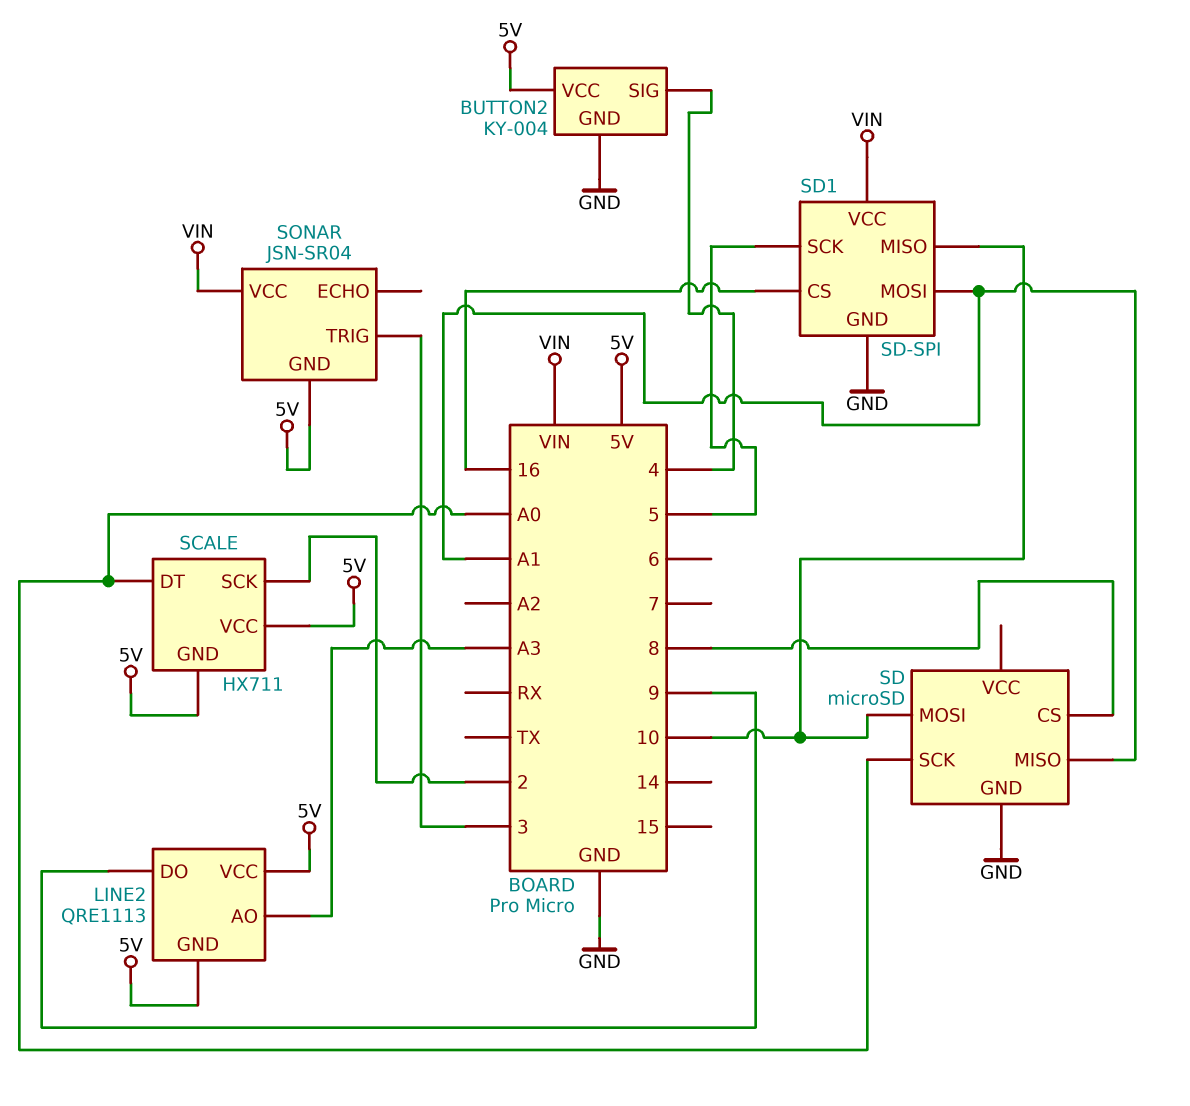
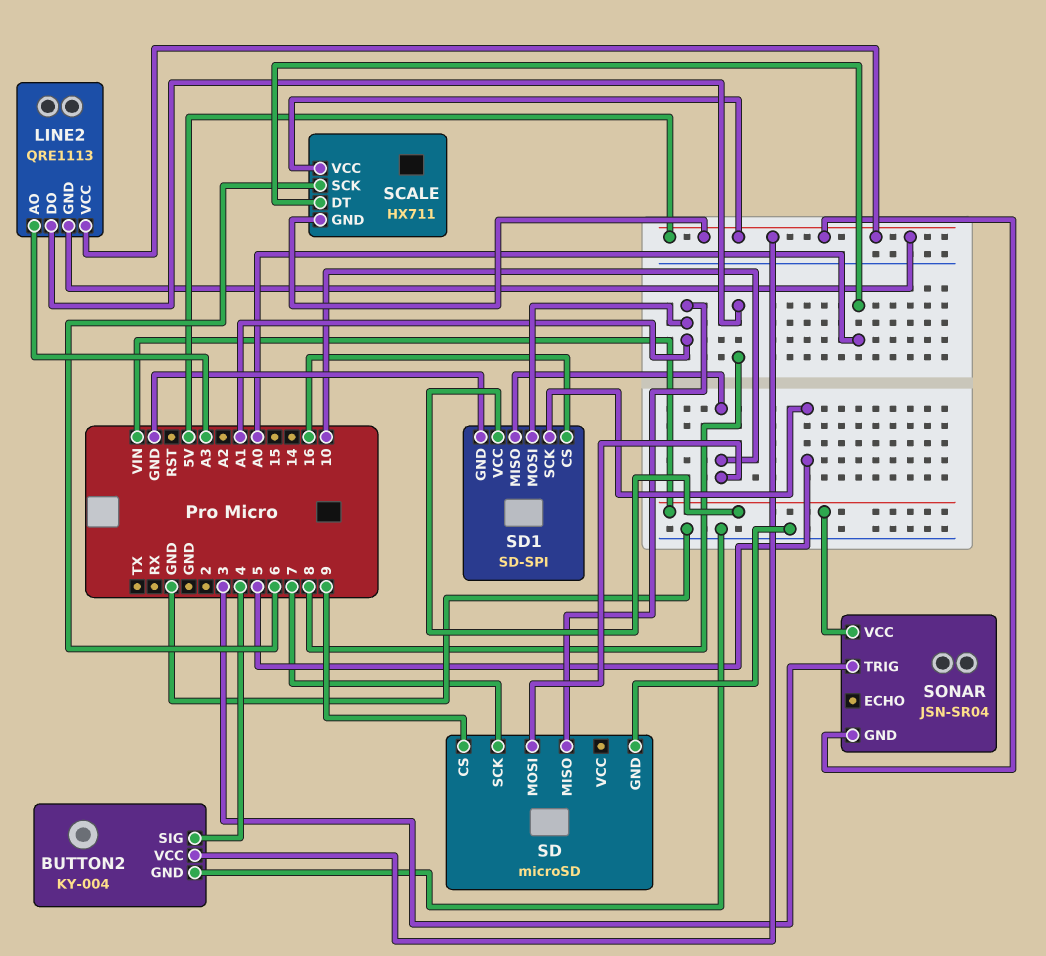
LINE2 pin DO: 9 -> 8
SCALE pin SCK: 2 -> 6
SD pin CS: 8 -> 9
SD pin SCK: A0 -> 7

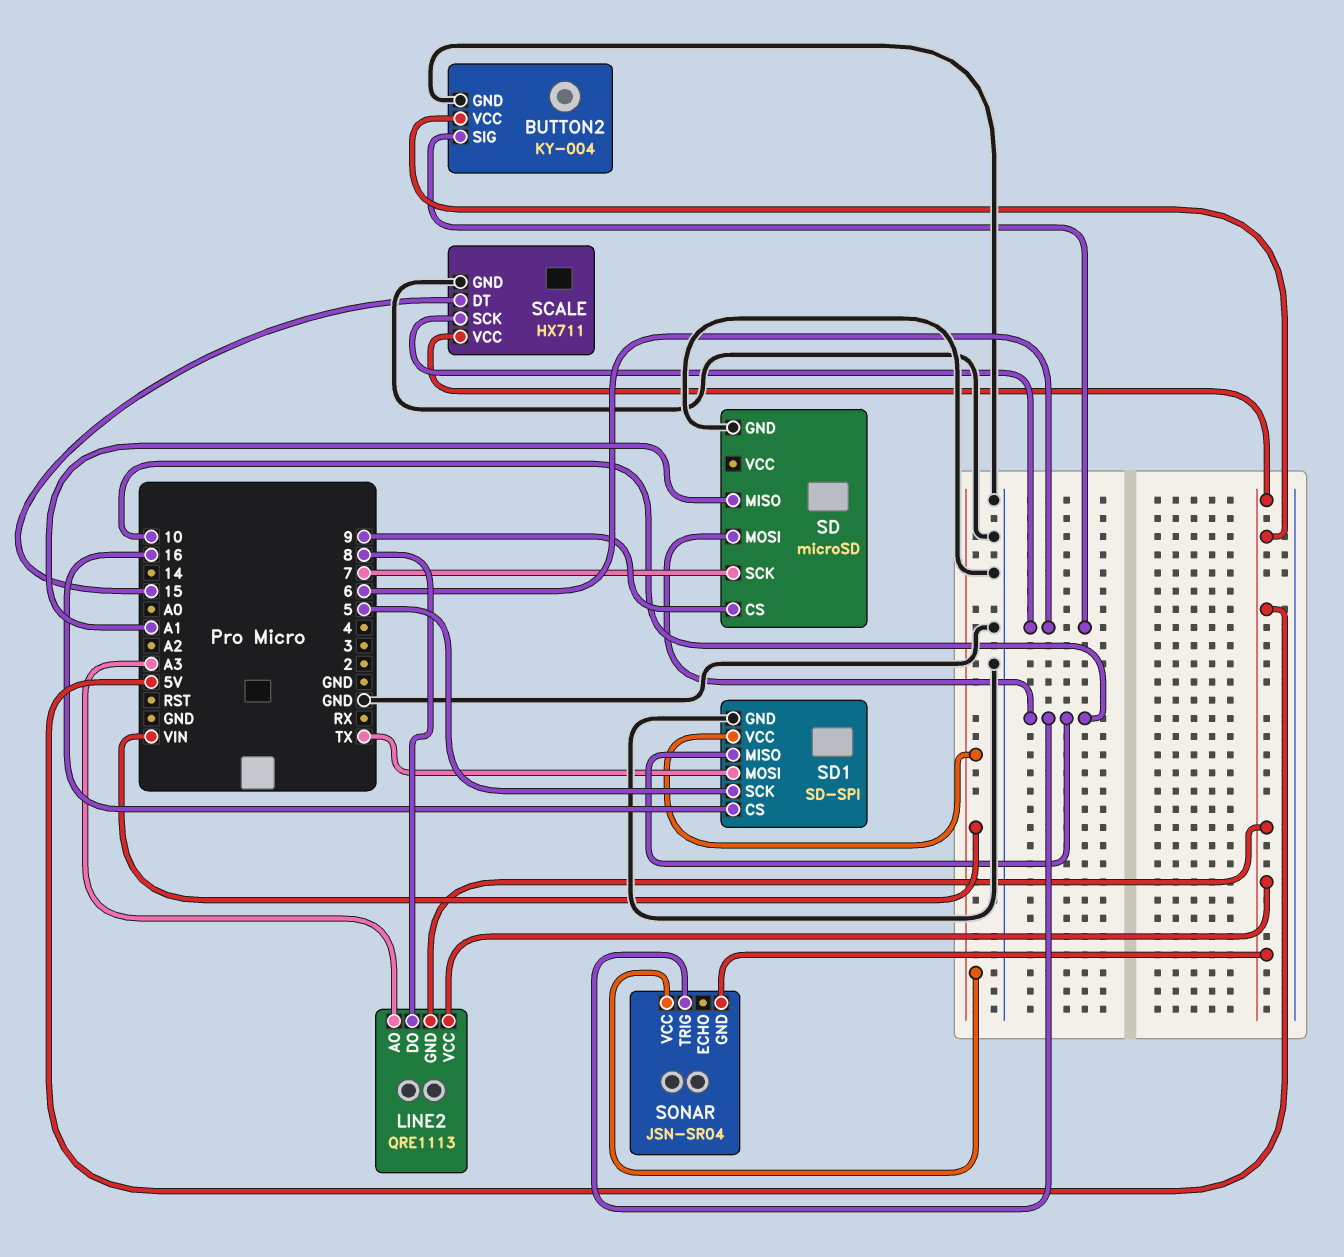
BUTTON2 pin SIG: 4 -> 6
SCALE pin DT: A0 -> 15
SCALE pin GND: 5V -> GND
SD1 pin MOSI: A1 -> TX
SONAR pin TRIG: 3 -> 10

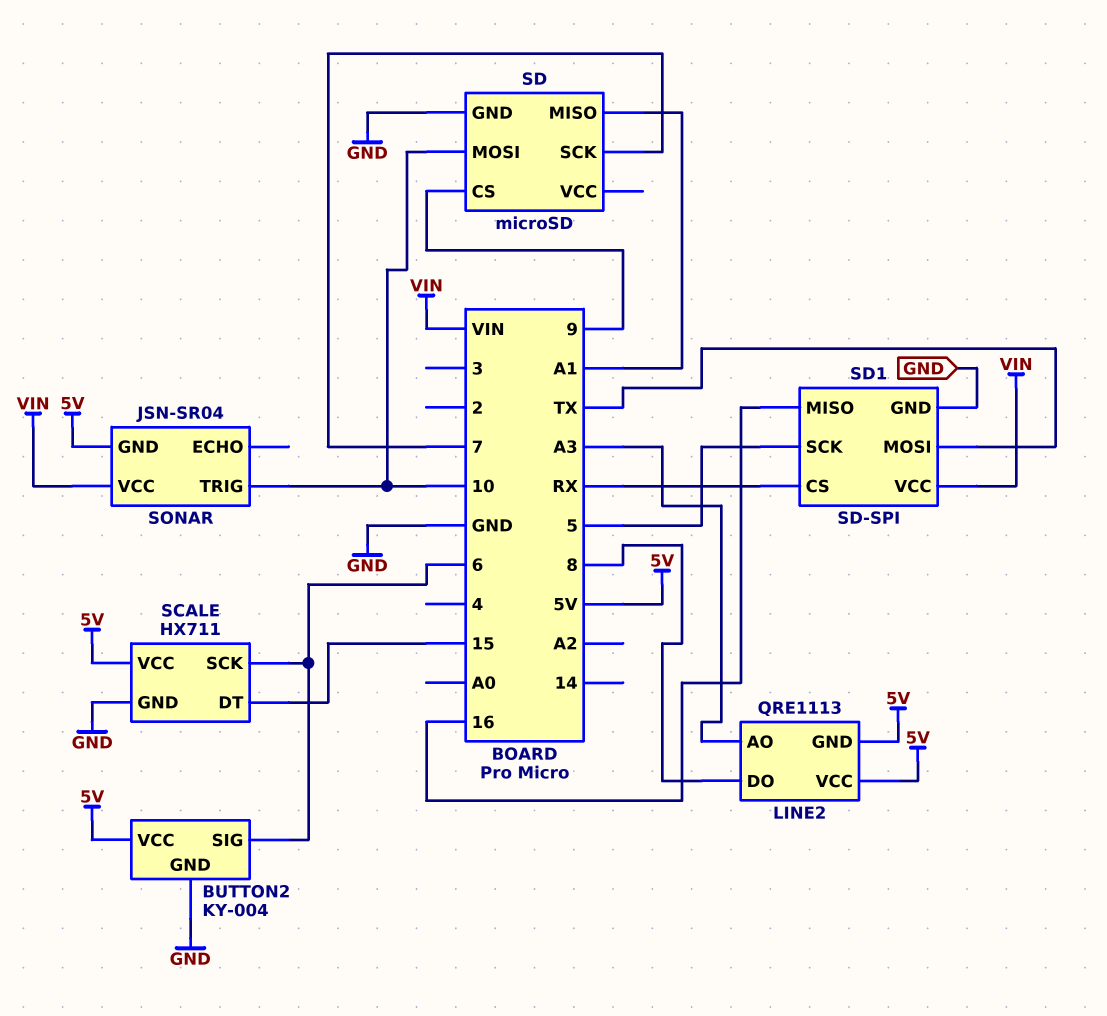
SD1 pin CS: 16 -> RX
SD1 pin MISO: 10 -> 16

